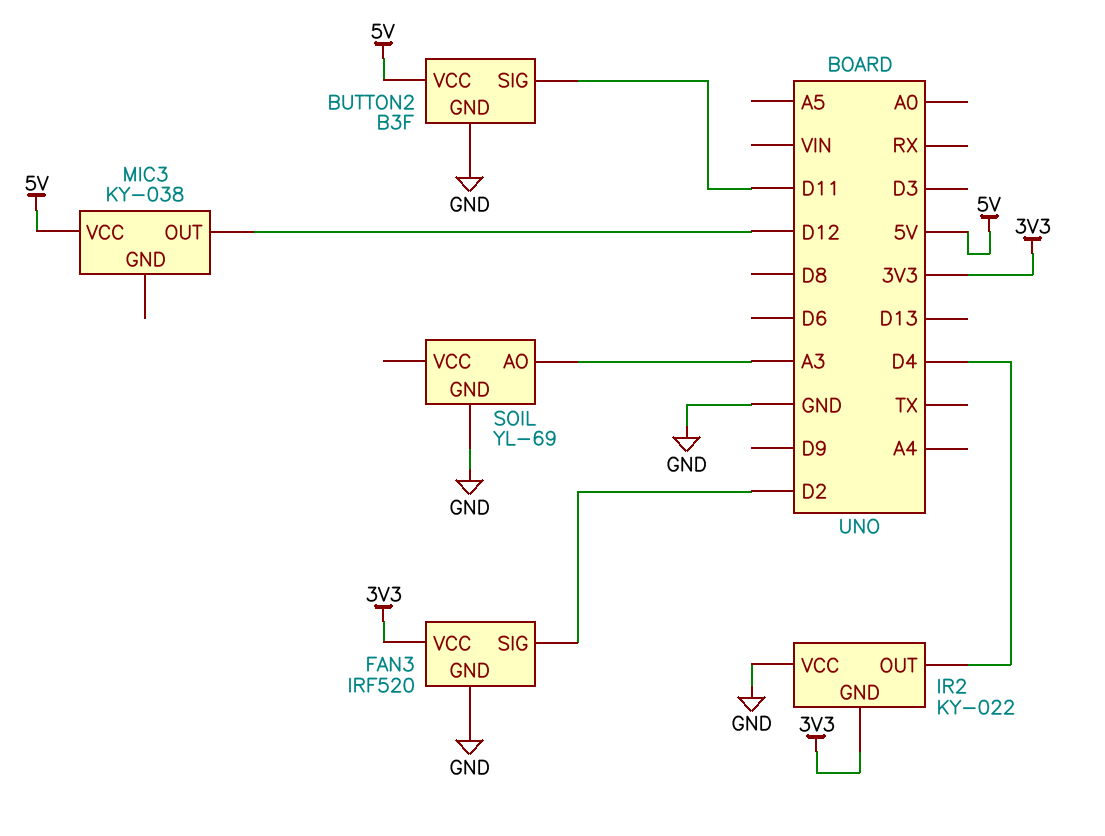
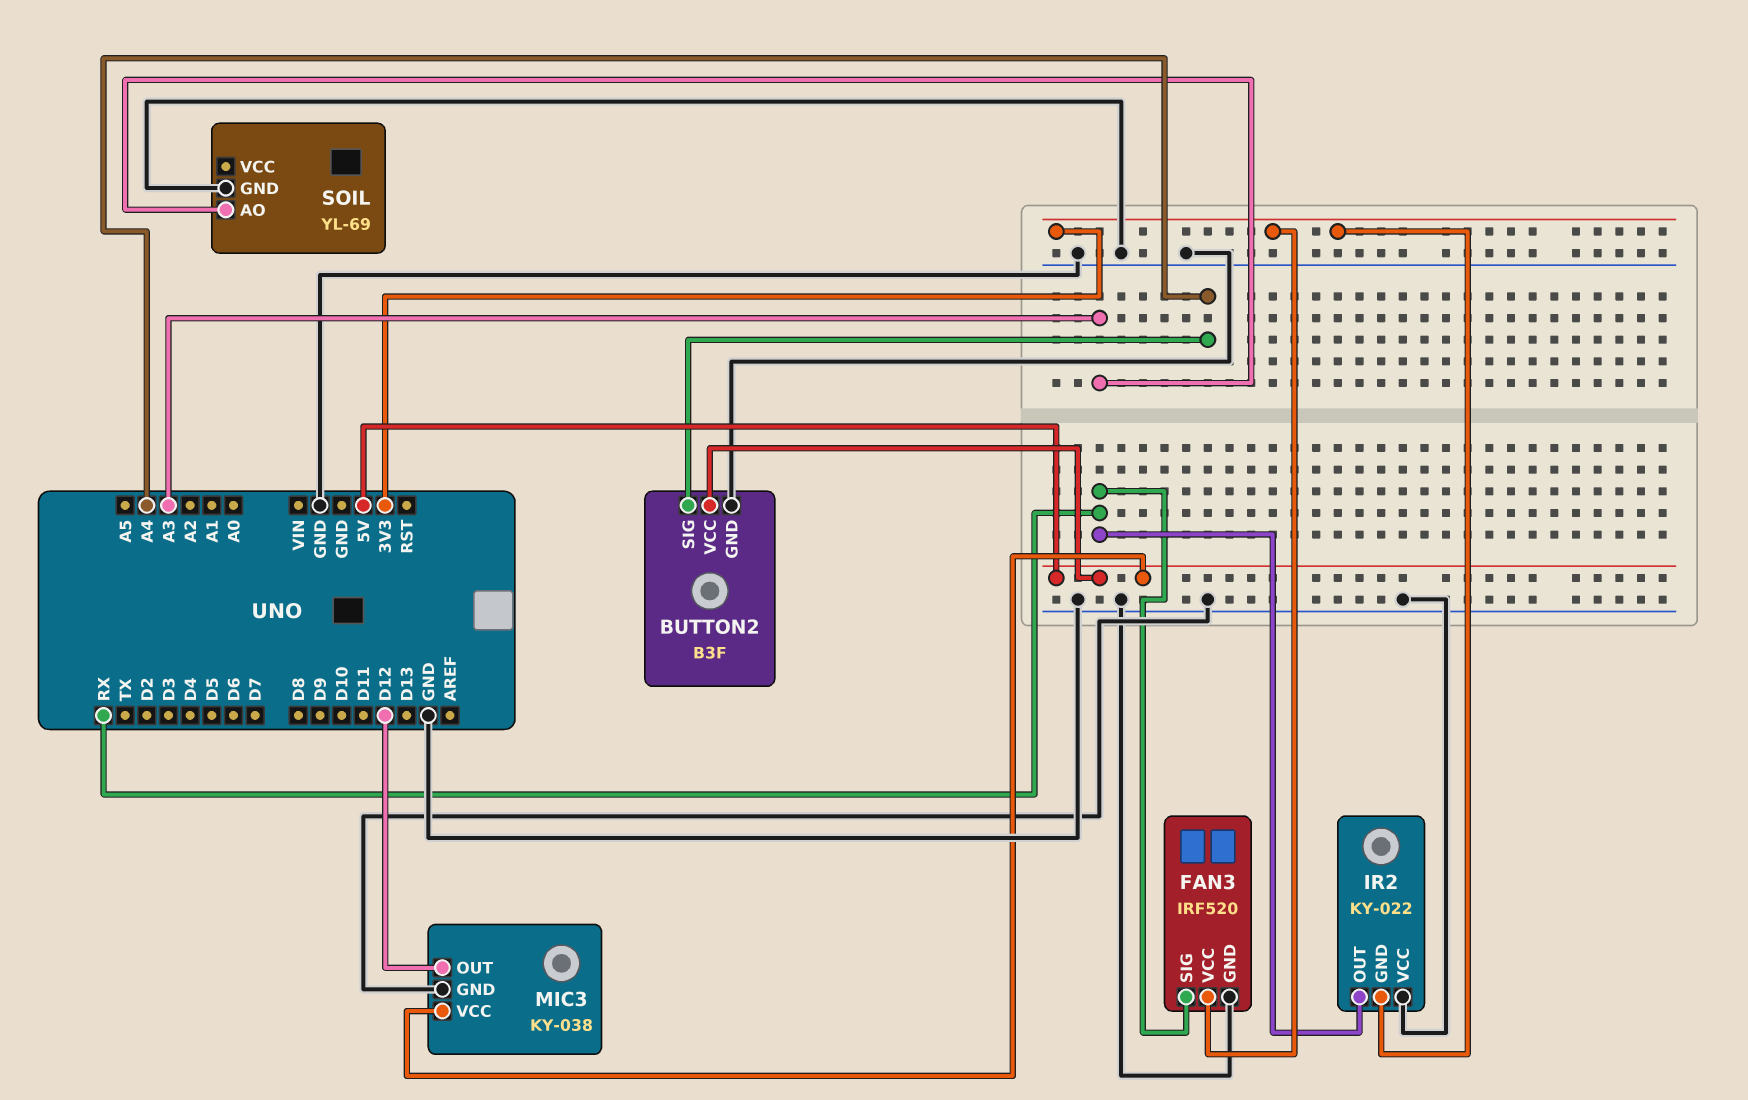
BUTTON2 pin SIG: D11 -> A4
FAN3 pin SIG: D2 -> RX
IR2 pin OUT: D4 -> RX
MIC3 pin GND: none -> GND

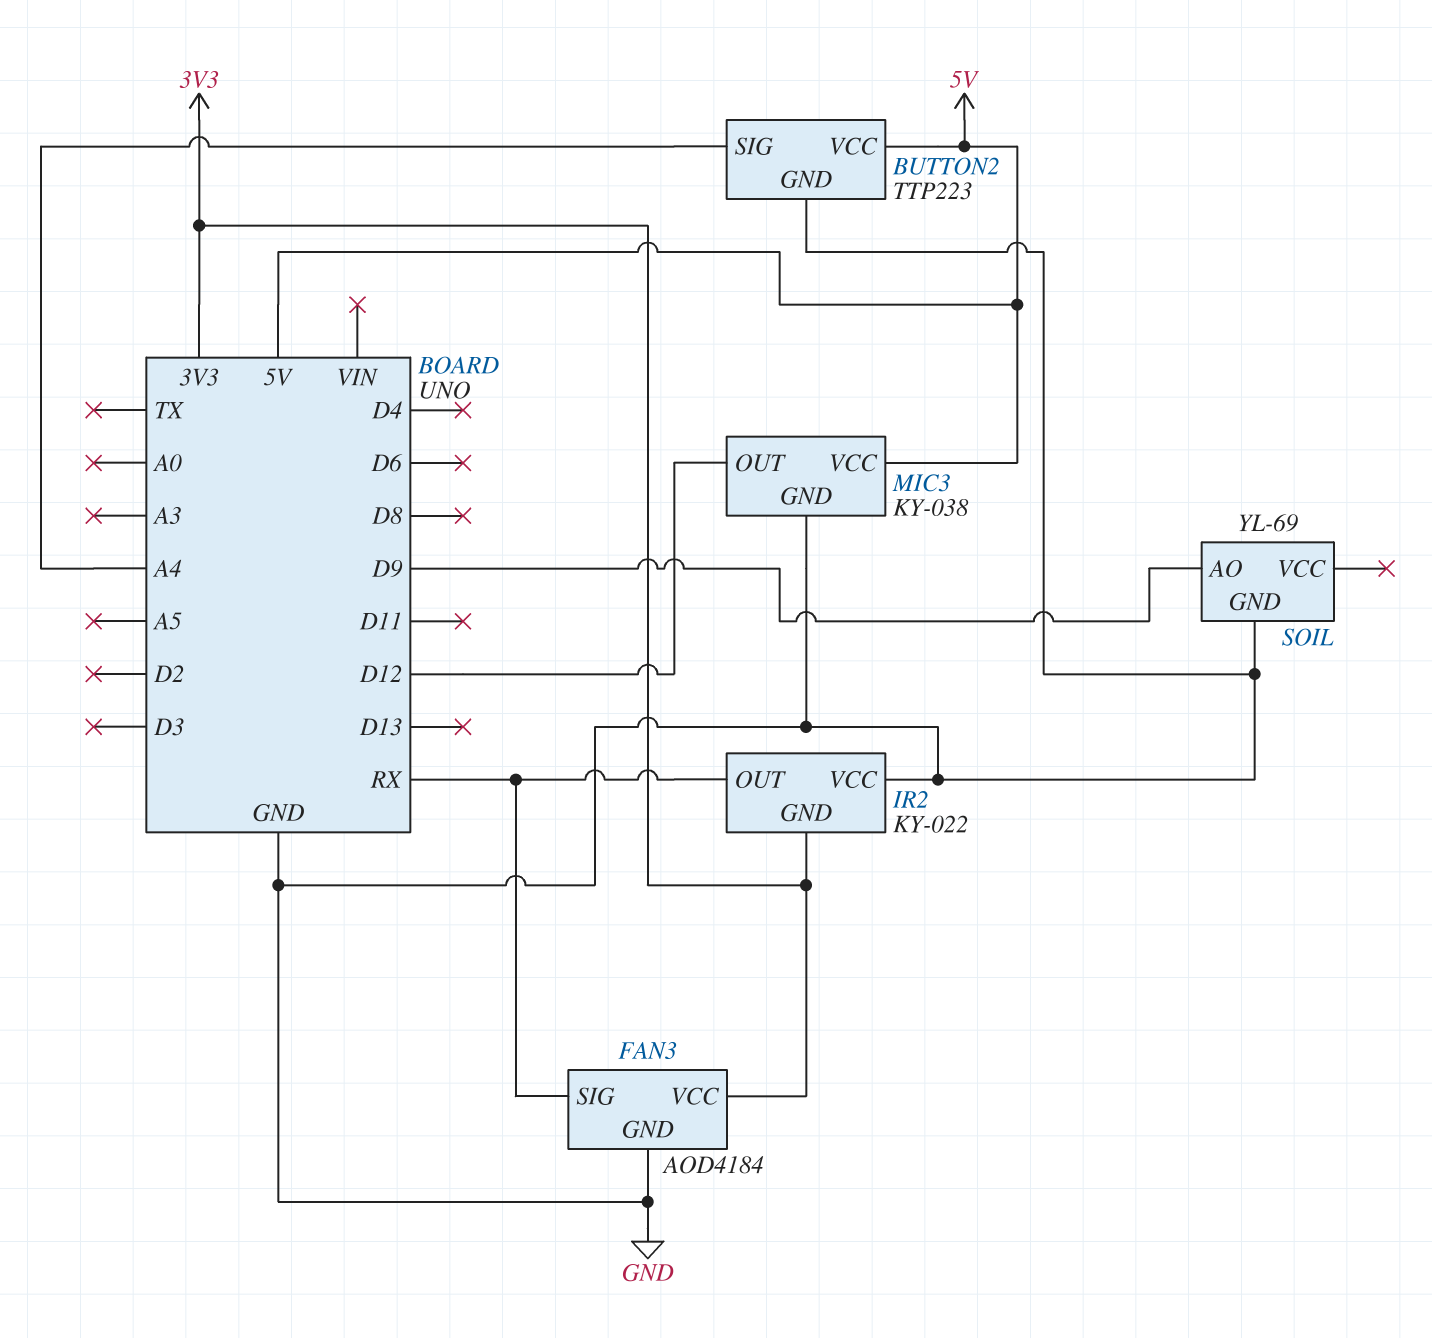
BUTTON2: B3F -> TTP223
FAN3: IRF520 -> AOD4184
SOIL pin AO: A3 -> D9

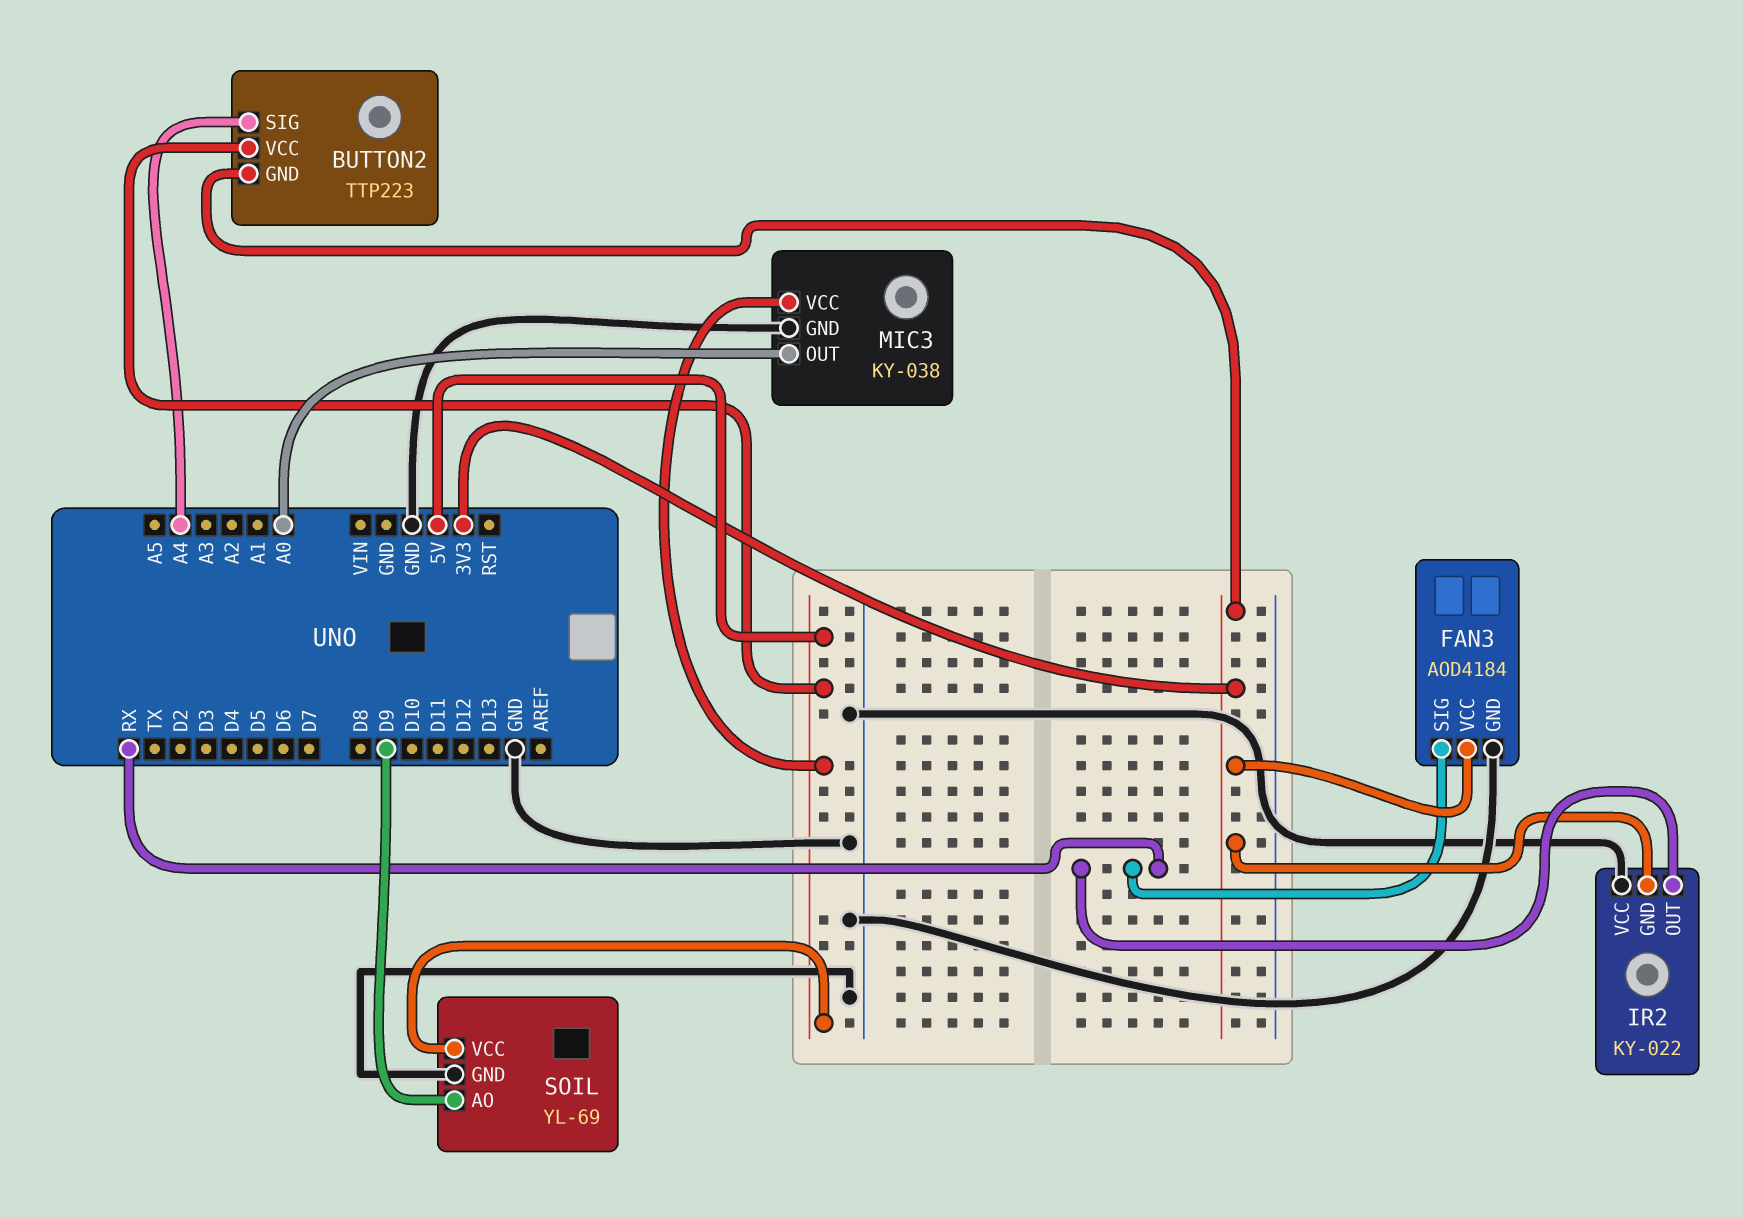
BUTTON2 pin GND: GND -> 3V3
MIC3 pin OUT: D12 -> A0
SOIL pin VCC: none -> 5V

